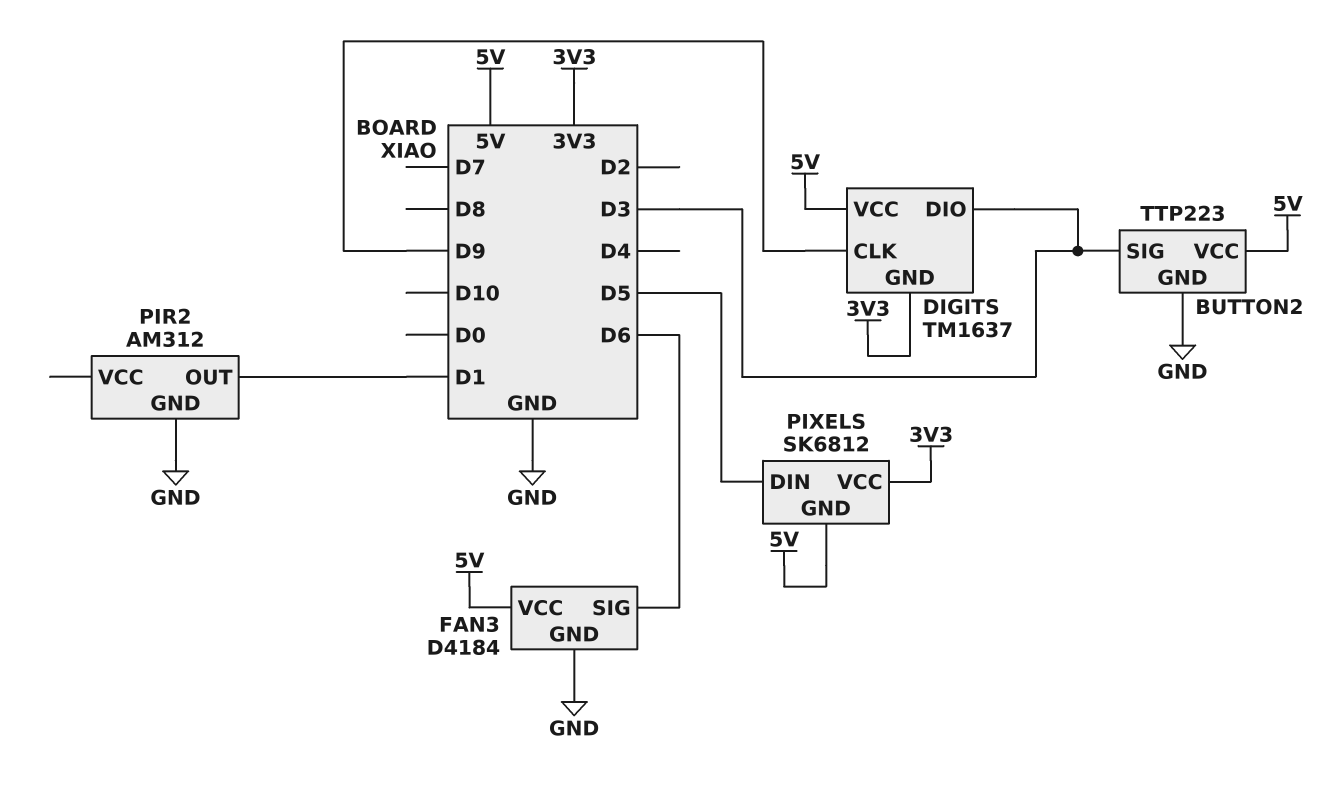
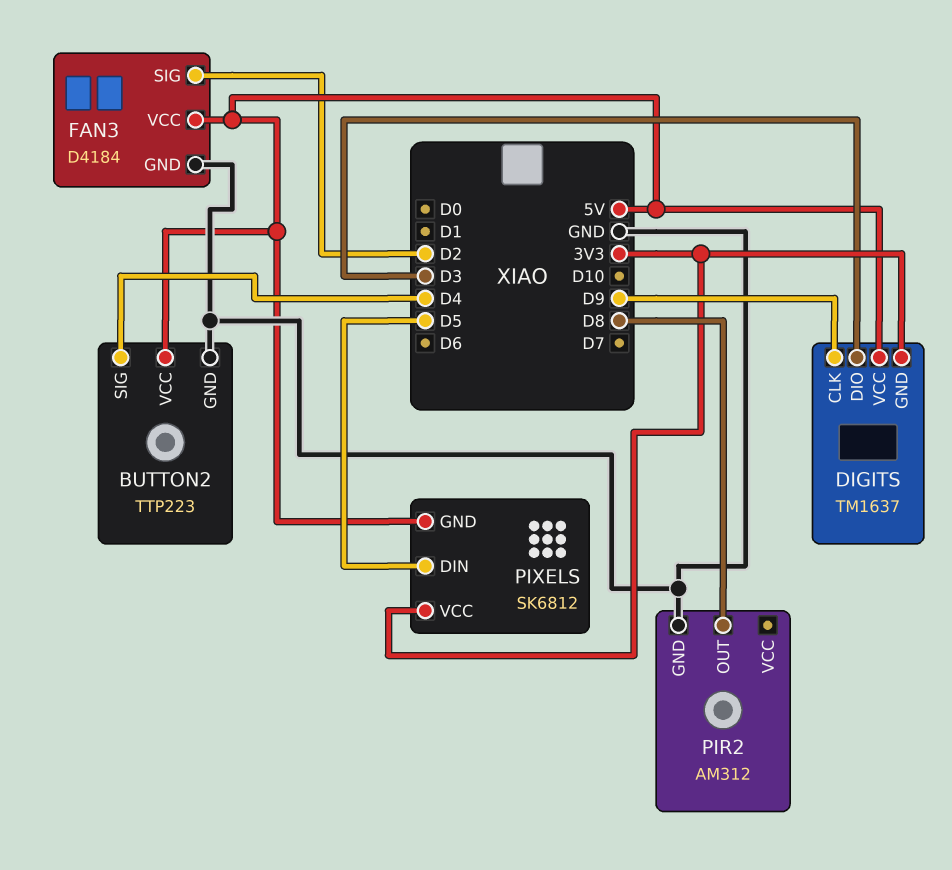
BUTTON2 pin SIG: D3 -> D4
FAN3 pin SIG: D6 -> D2
PIR2 pin OUT: D1 -> D8

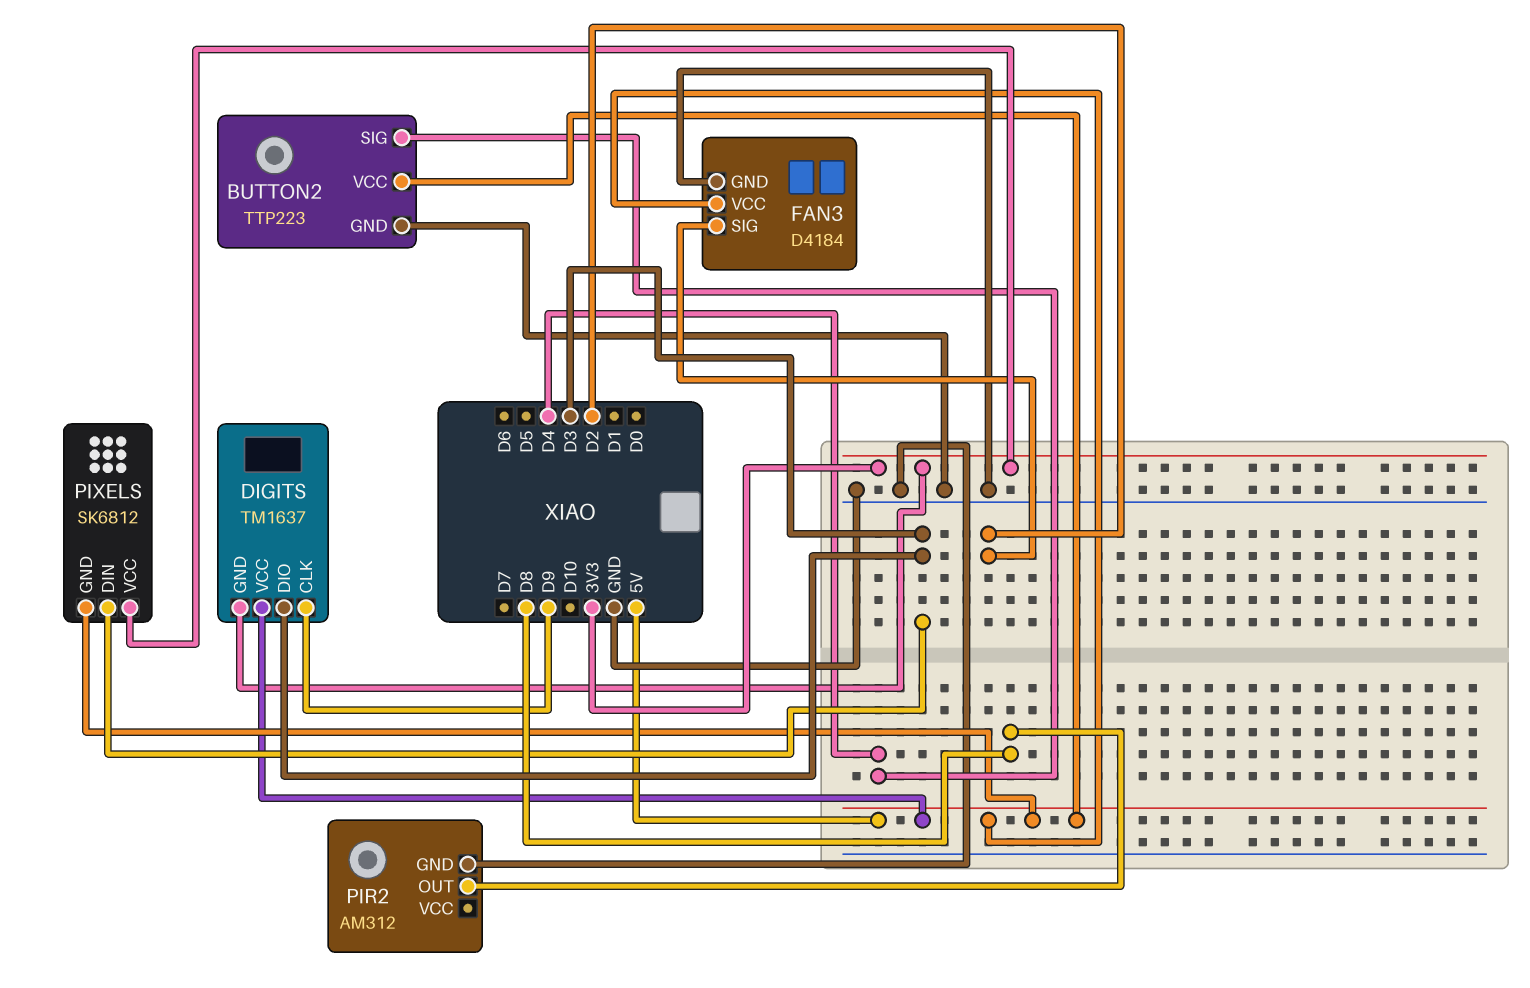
PIXELS pin DIN: D5 -> D3

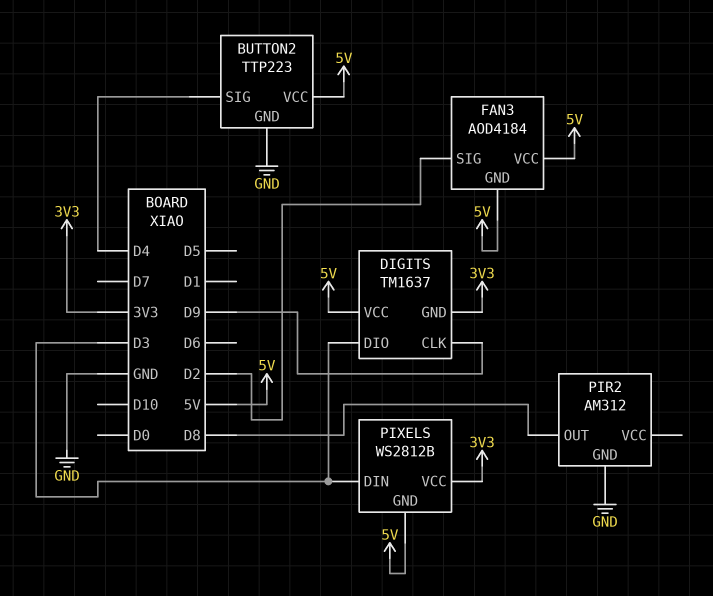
FAN3: D4184 -> AOD4184
FAN3 pin GND: GND -> 5V
PIXELS: SK6812 -> WS2812B

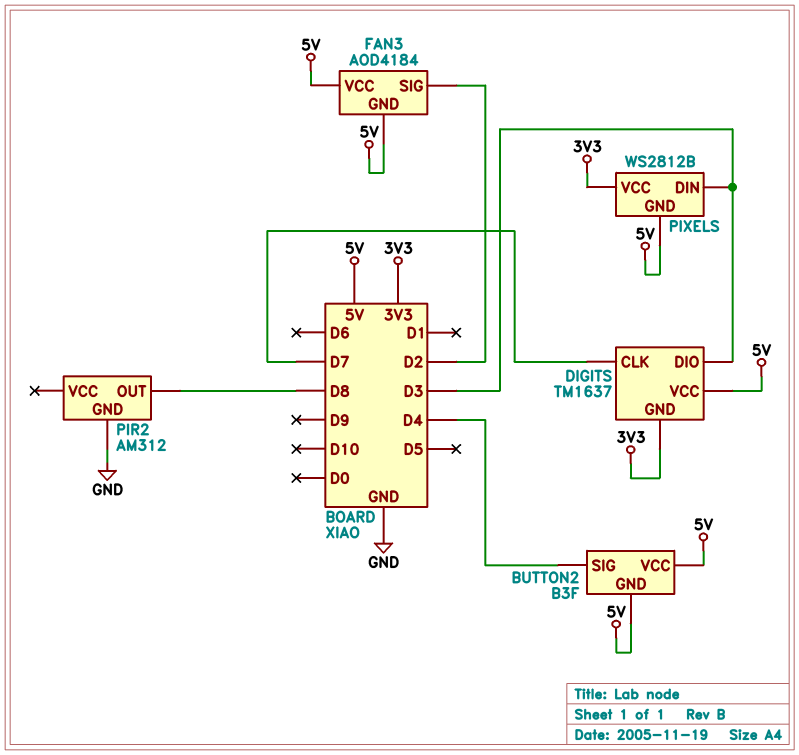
BUTTON2: TTP223 -> B3F
BUTTON2 pin GND: GND -> 5V
DIGITS pin CLK: D9 -> D7

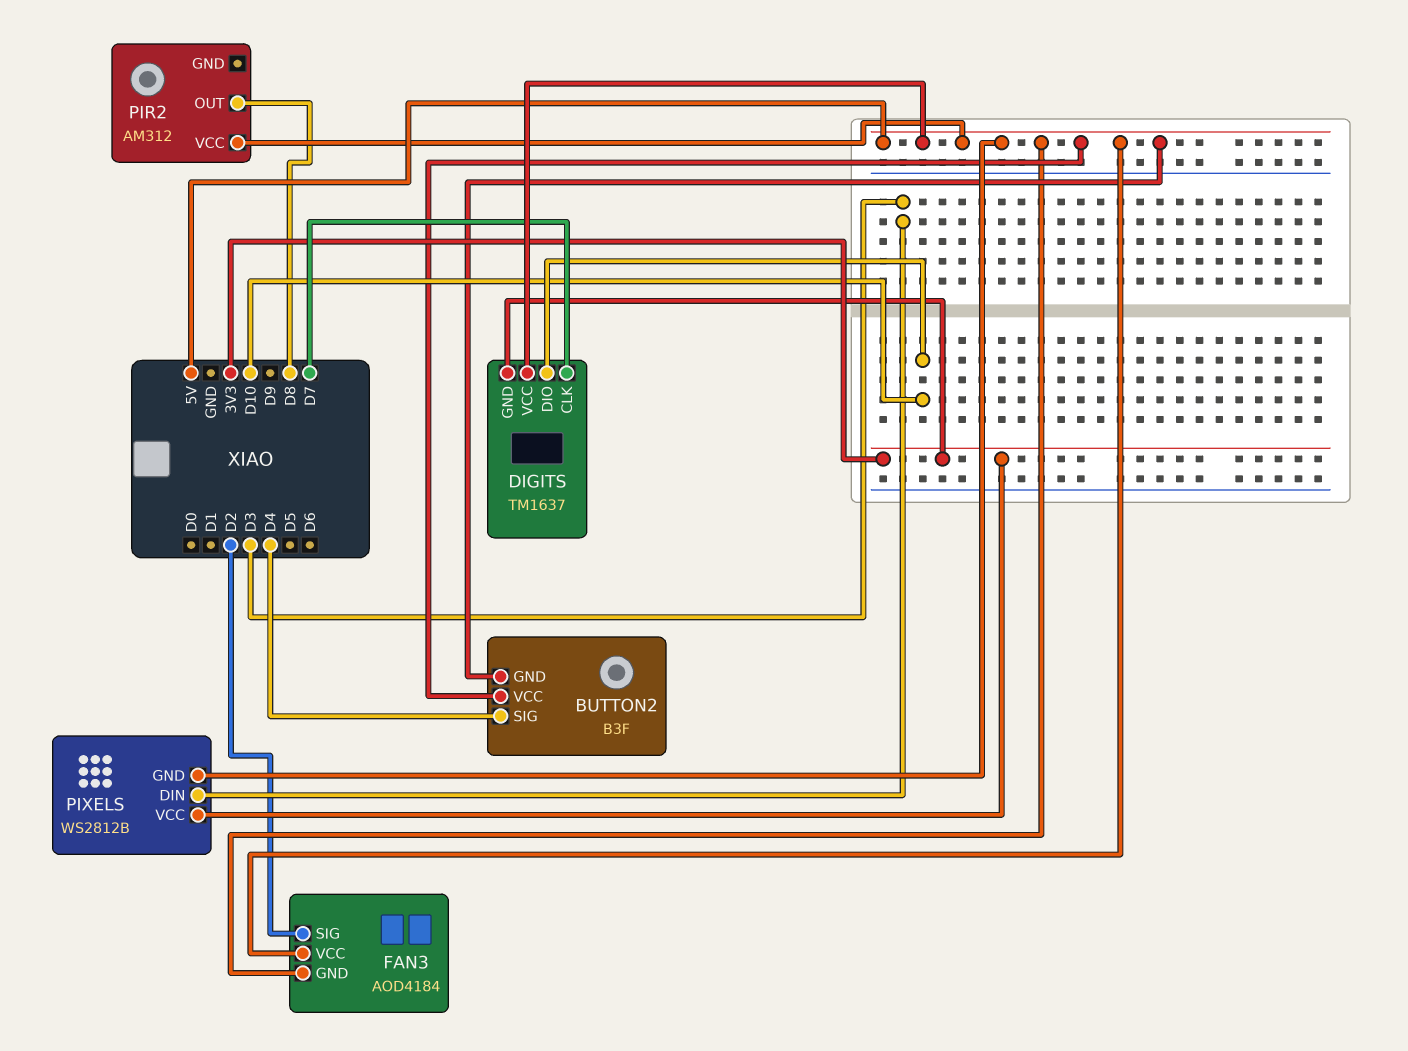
DIGITS pin DIO: D3 -> D10
PIR2 pin GND: GND -> none
PIR2 pin VCC: none -> 5V

